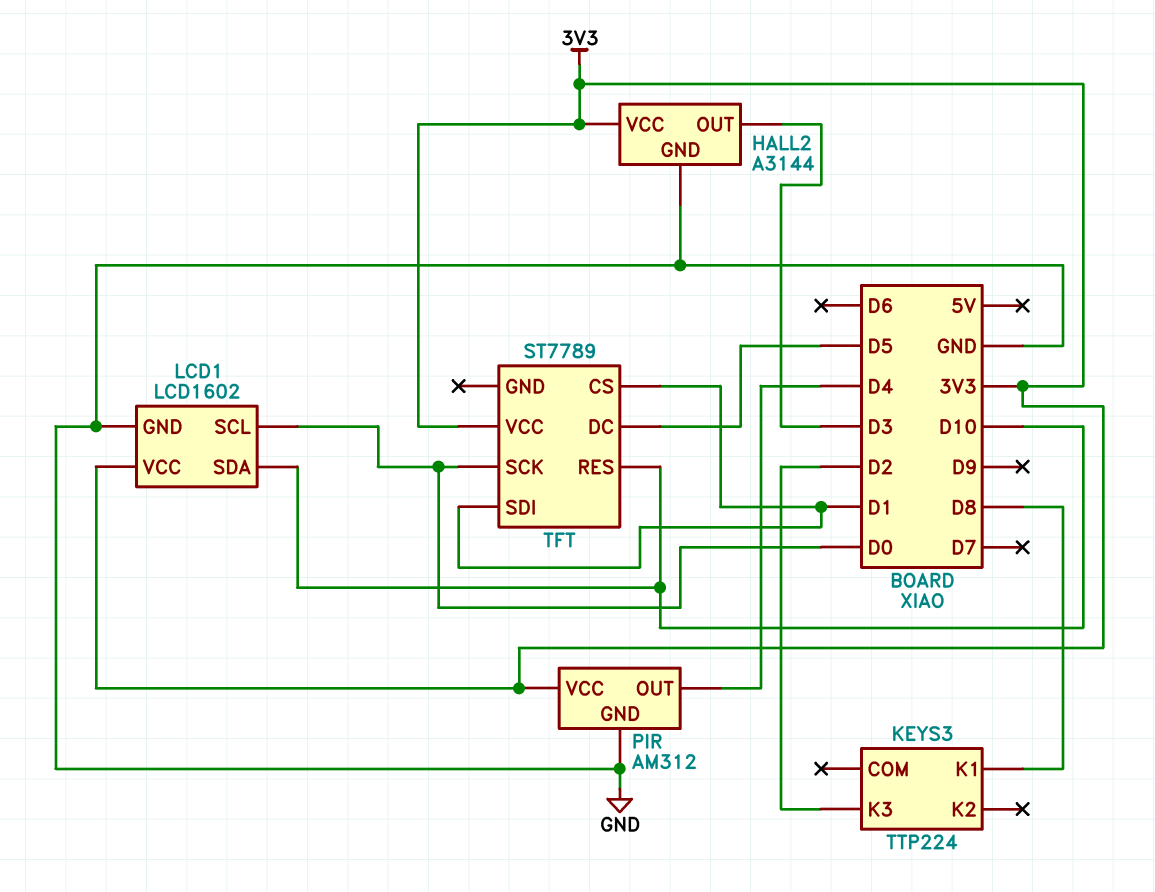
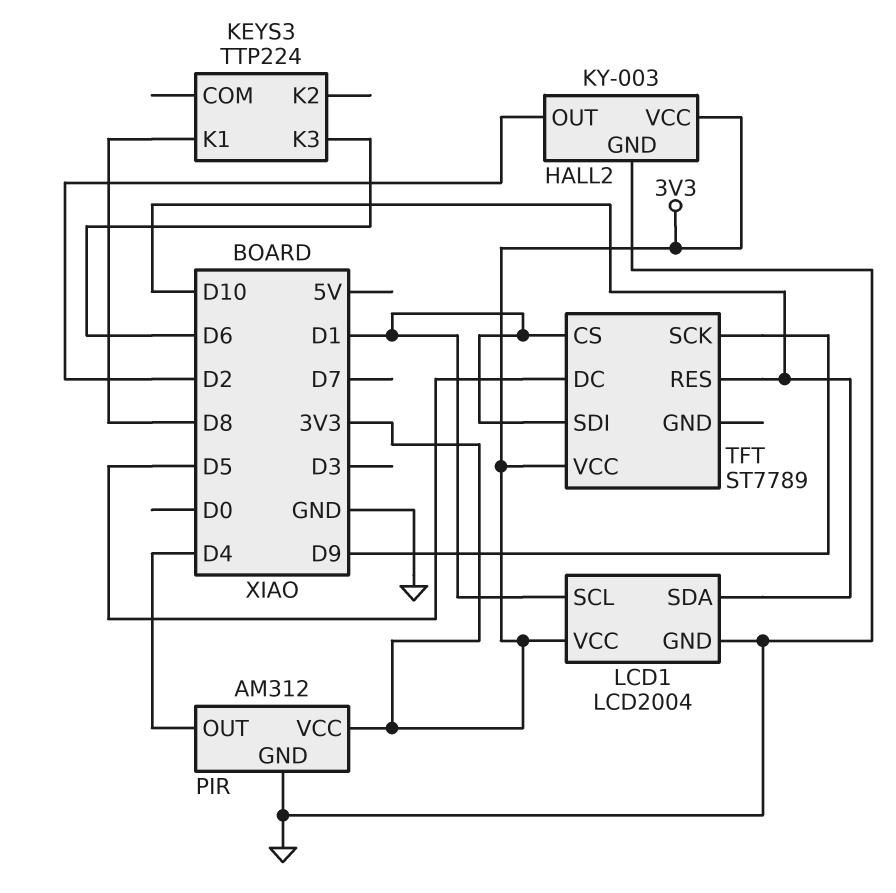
HALL2: A3144 -> KY-003
HALL2 pin OUT: D3 -> D2
KEYS3 pin K3: D2 -> D6
LCD1: LCD1602 -> LCD2004
LCD1 pin SCL: D0 -> D1
TFT pin SCK: D0 -> D9

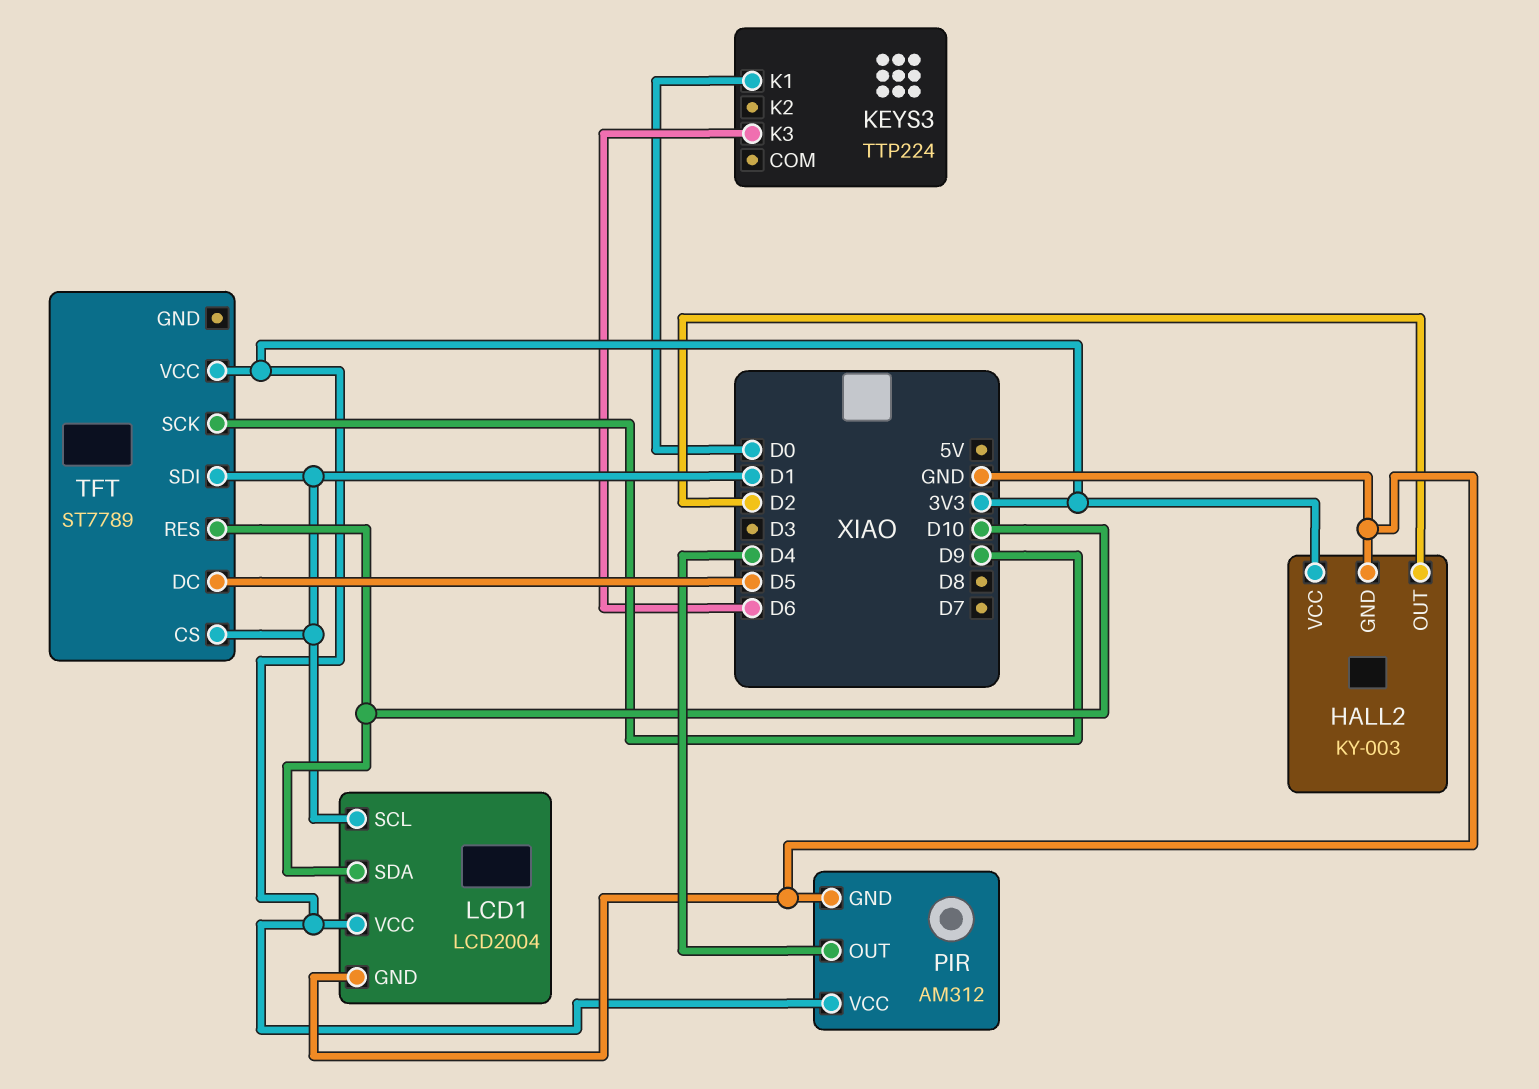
KEYS3 pin K1: D8 -> D0

